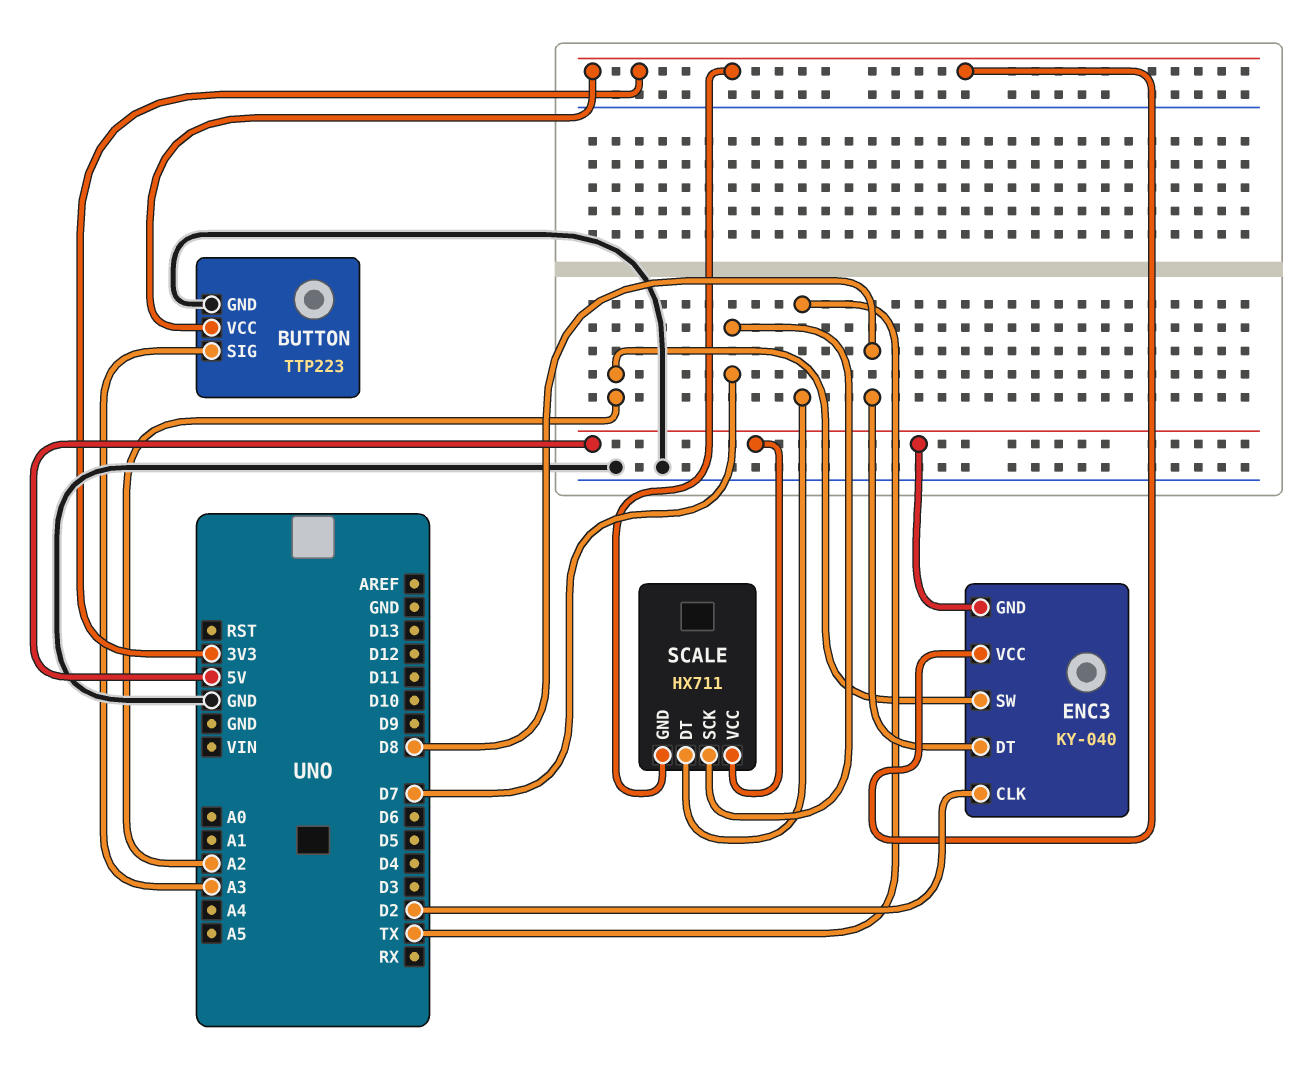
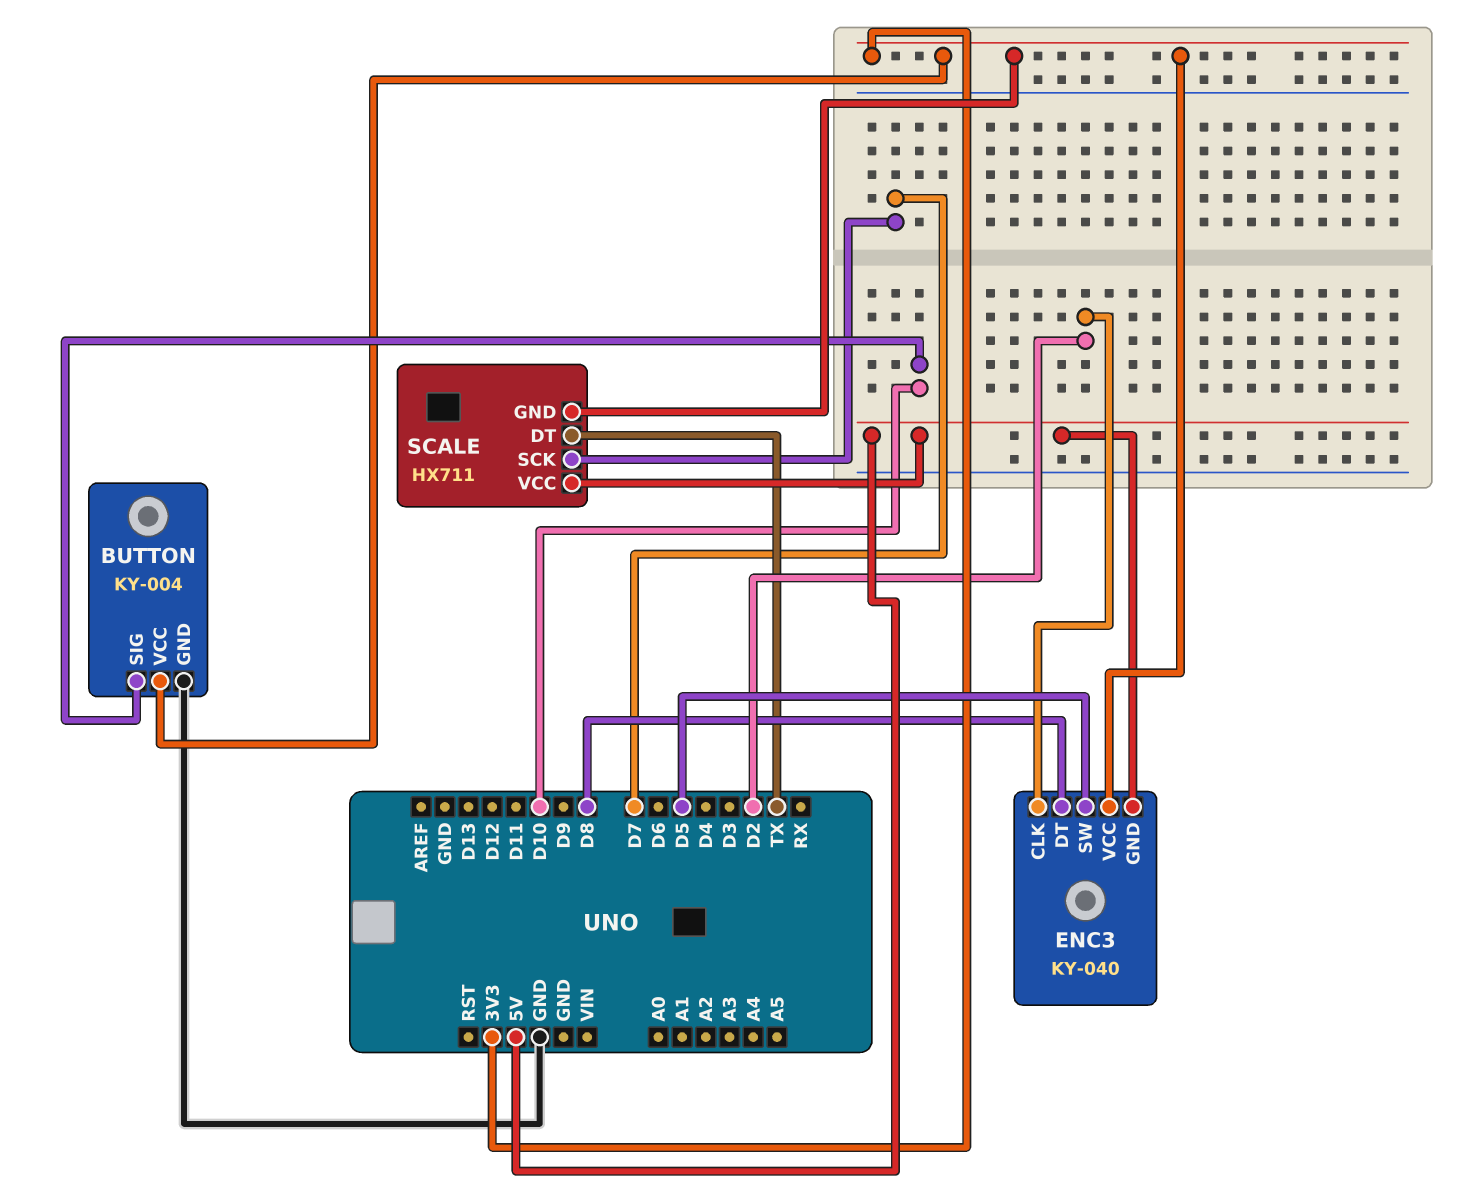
BUTTON: TTP223 -> KY-004
BUTTON pin SIG: A3 -> D10
ENC3 pin SW: A2 -> D5

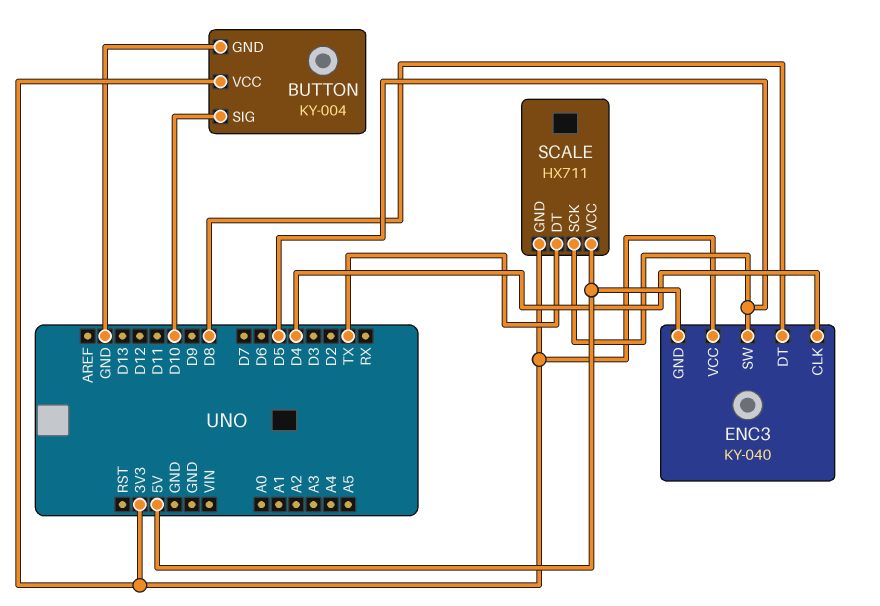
ENC3 pin CLK: D2 -> D4
SCALE pin SCK: D7 -> D5

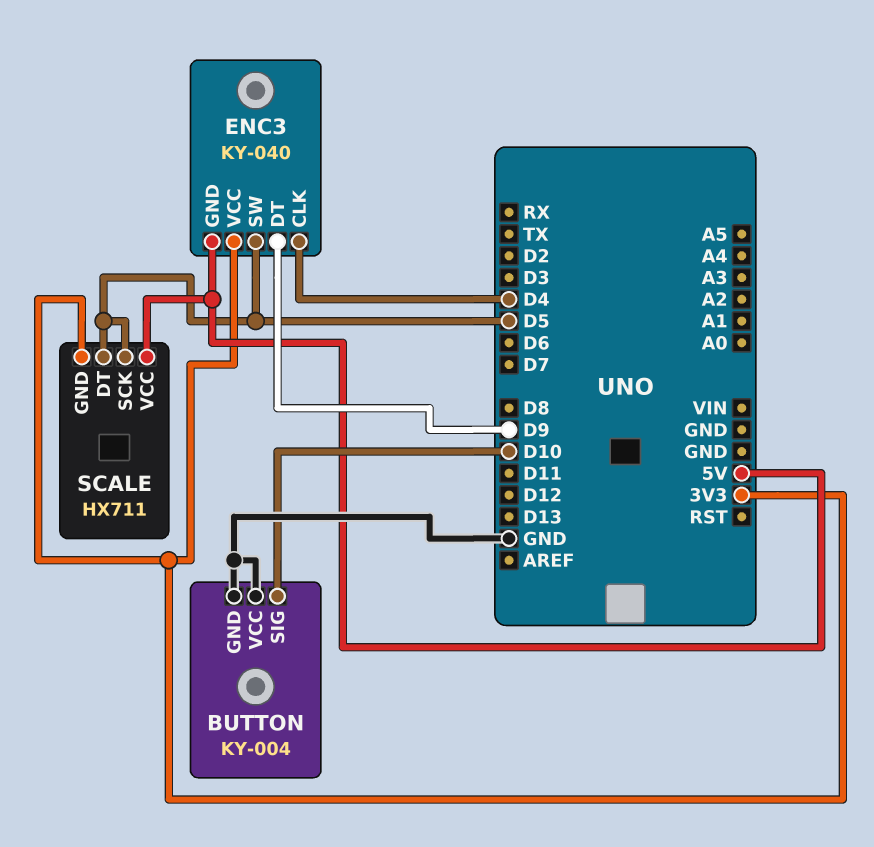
BUTTON pin VCC: 3V3 -> GND
ENC3 pin DT: D8 -> D9
SCALE pin DT: TX -> D5

